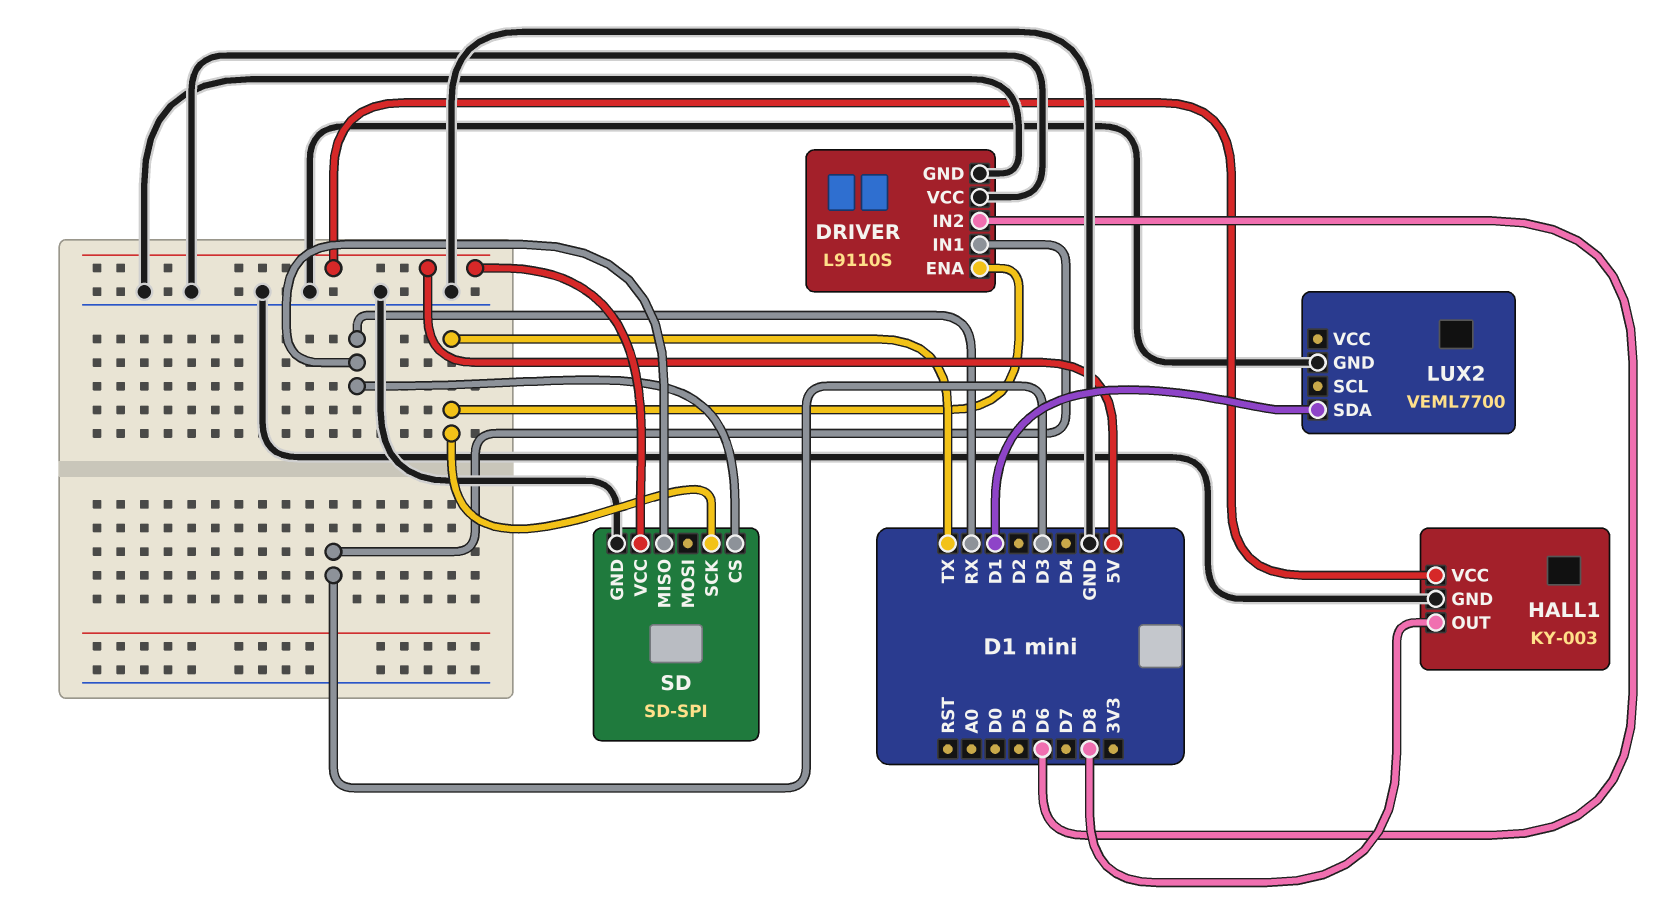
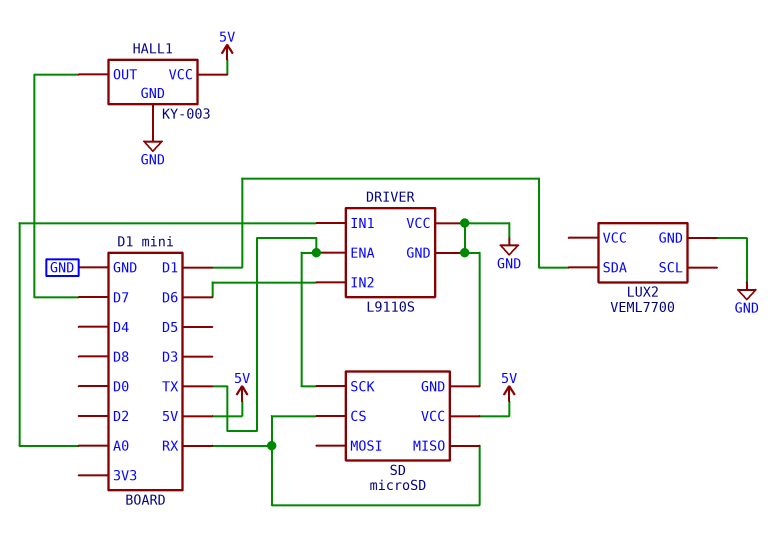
DRIVER pin IN1: D3 -> A0
HALL1 pin OUT: D8 -> D7
SD: SD-SPI -> microSD

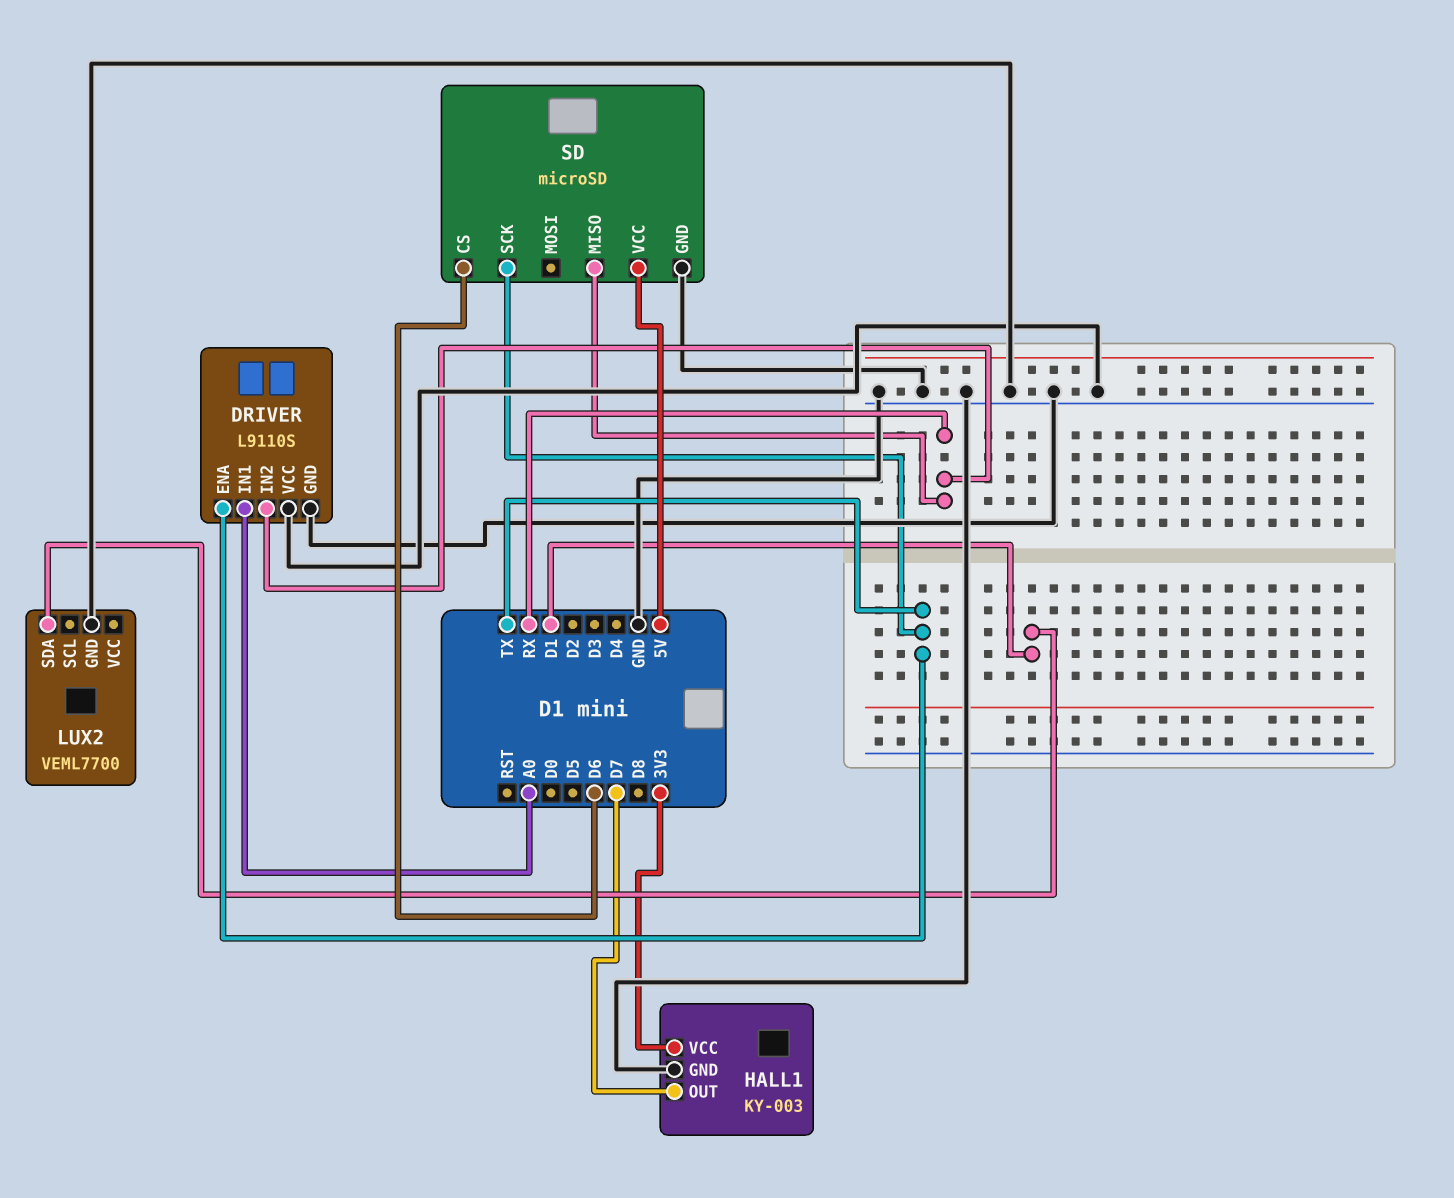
DRIVER pin IN2: D6 -> RX
HALL1 pin VCC: 5V -> 3V3
SD pin CS: RX -> D6

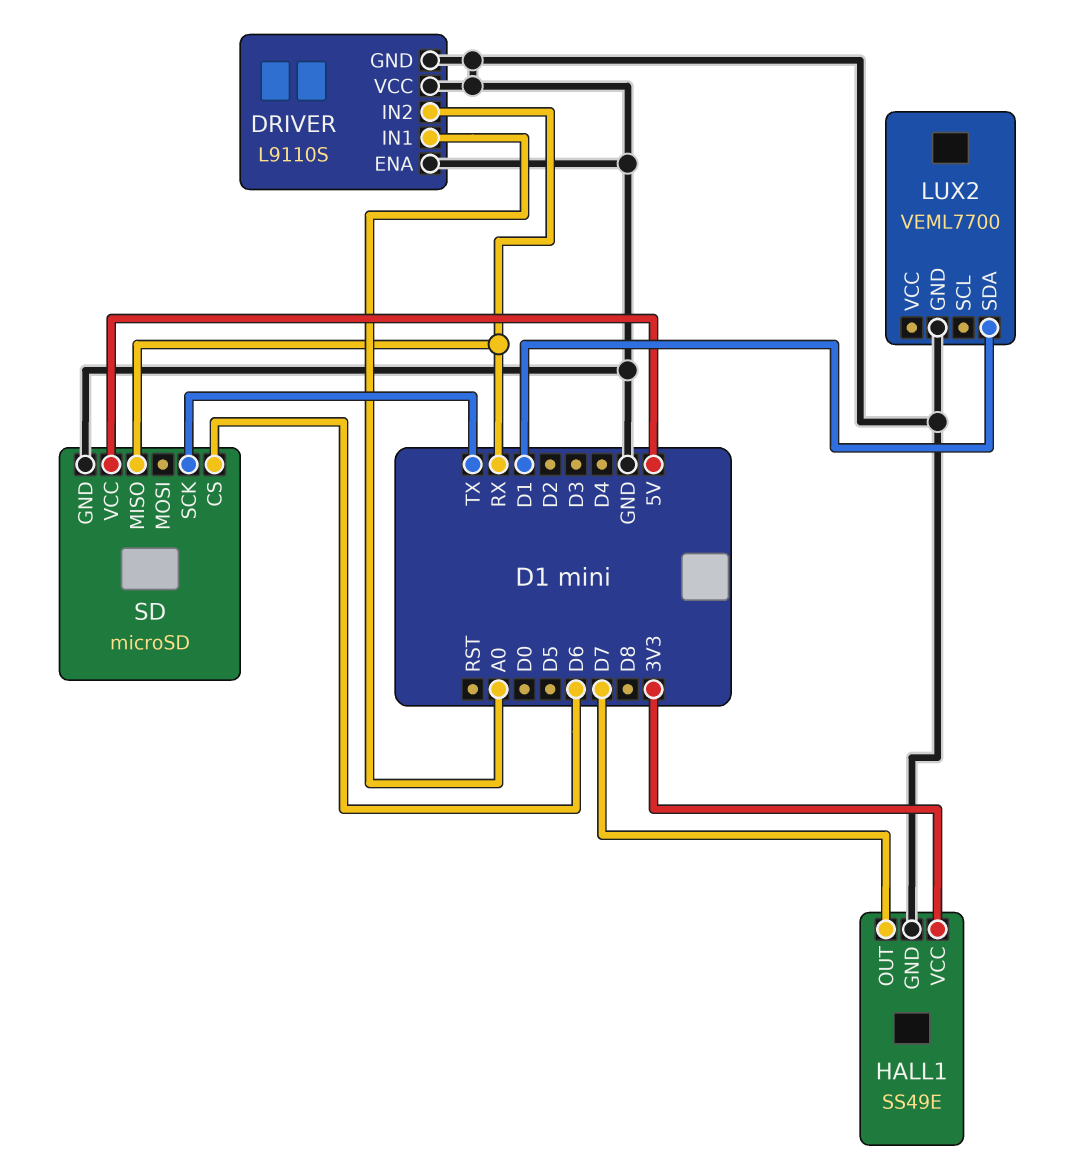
DRIVER pin ENA: TX -> GND
HALL1: KY-003 -> SS49E

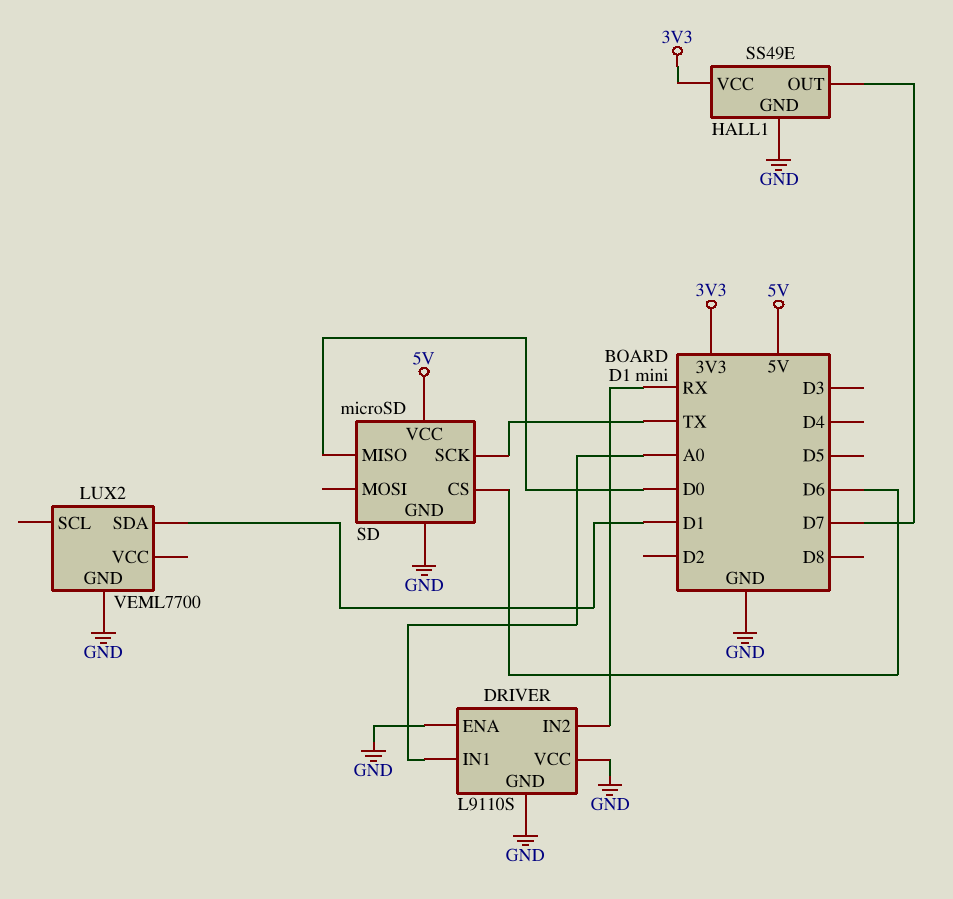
SD pin MISO: RX -> D0

